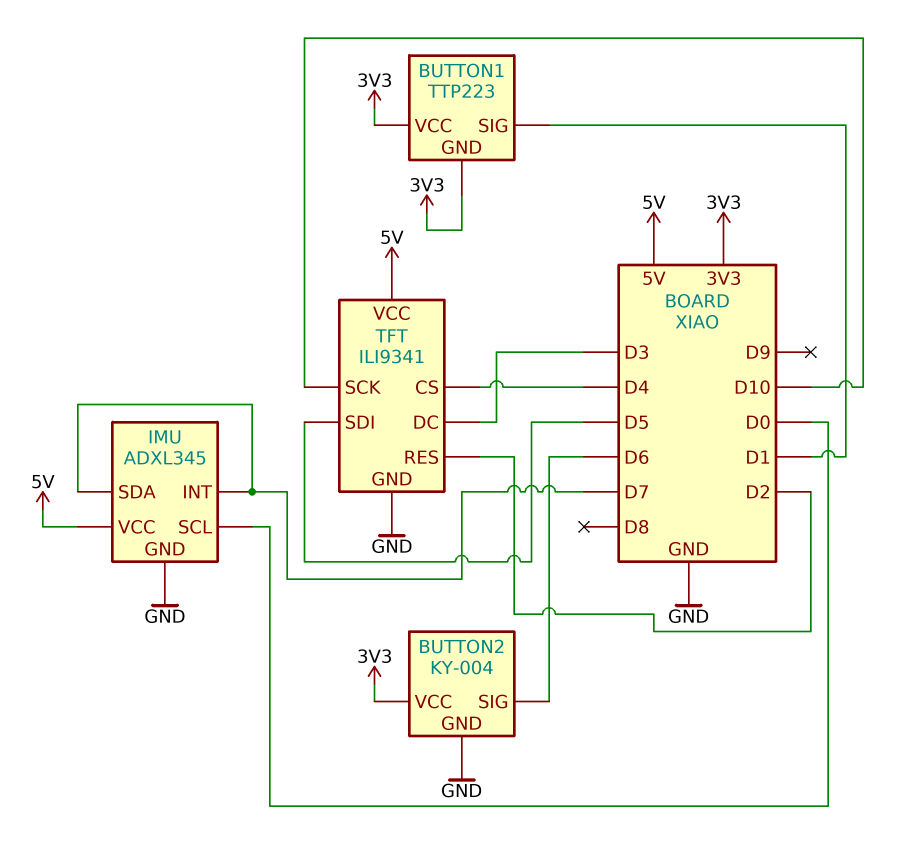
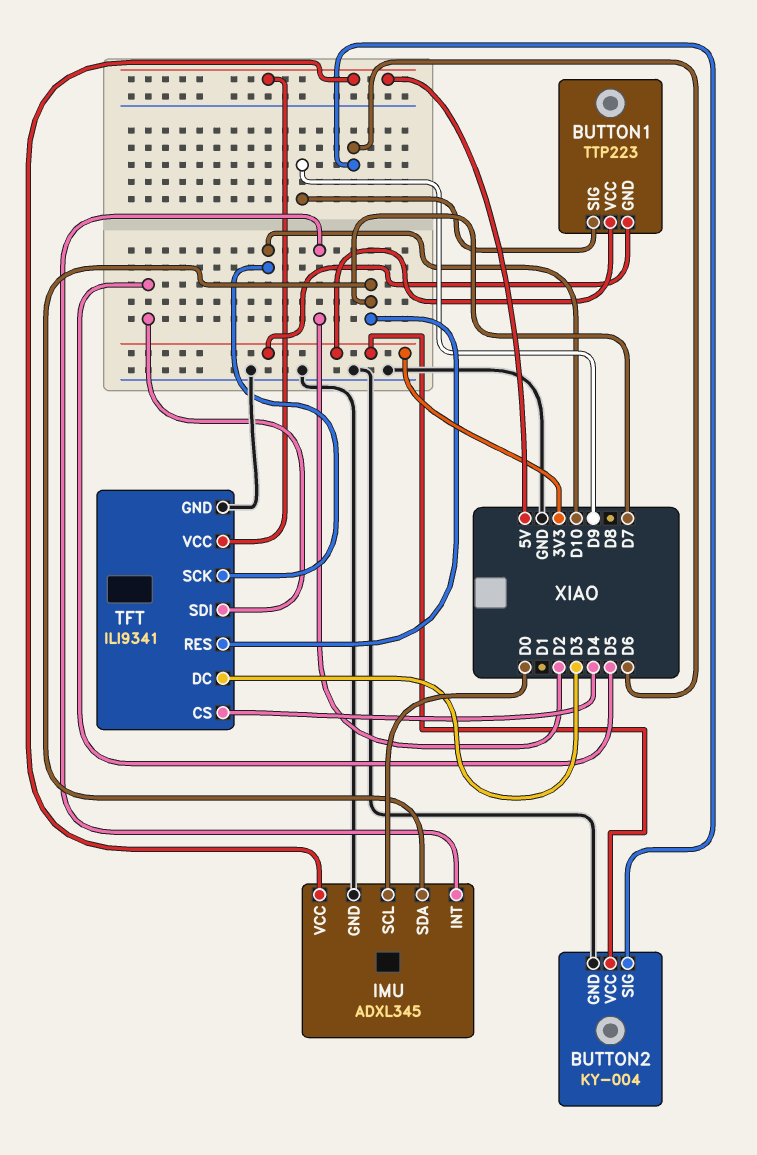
BUTTON1 pin SIG: D1 -> D9
IMU pin INT: D7 -> D2
TFT pin RES: D2 -> D7

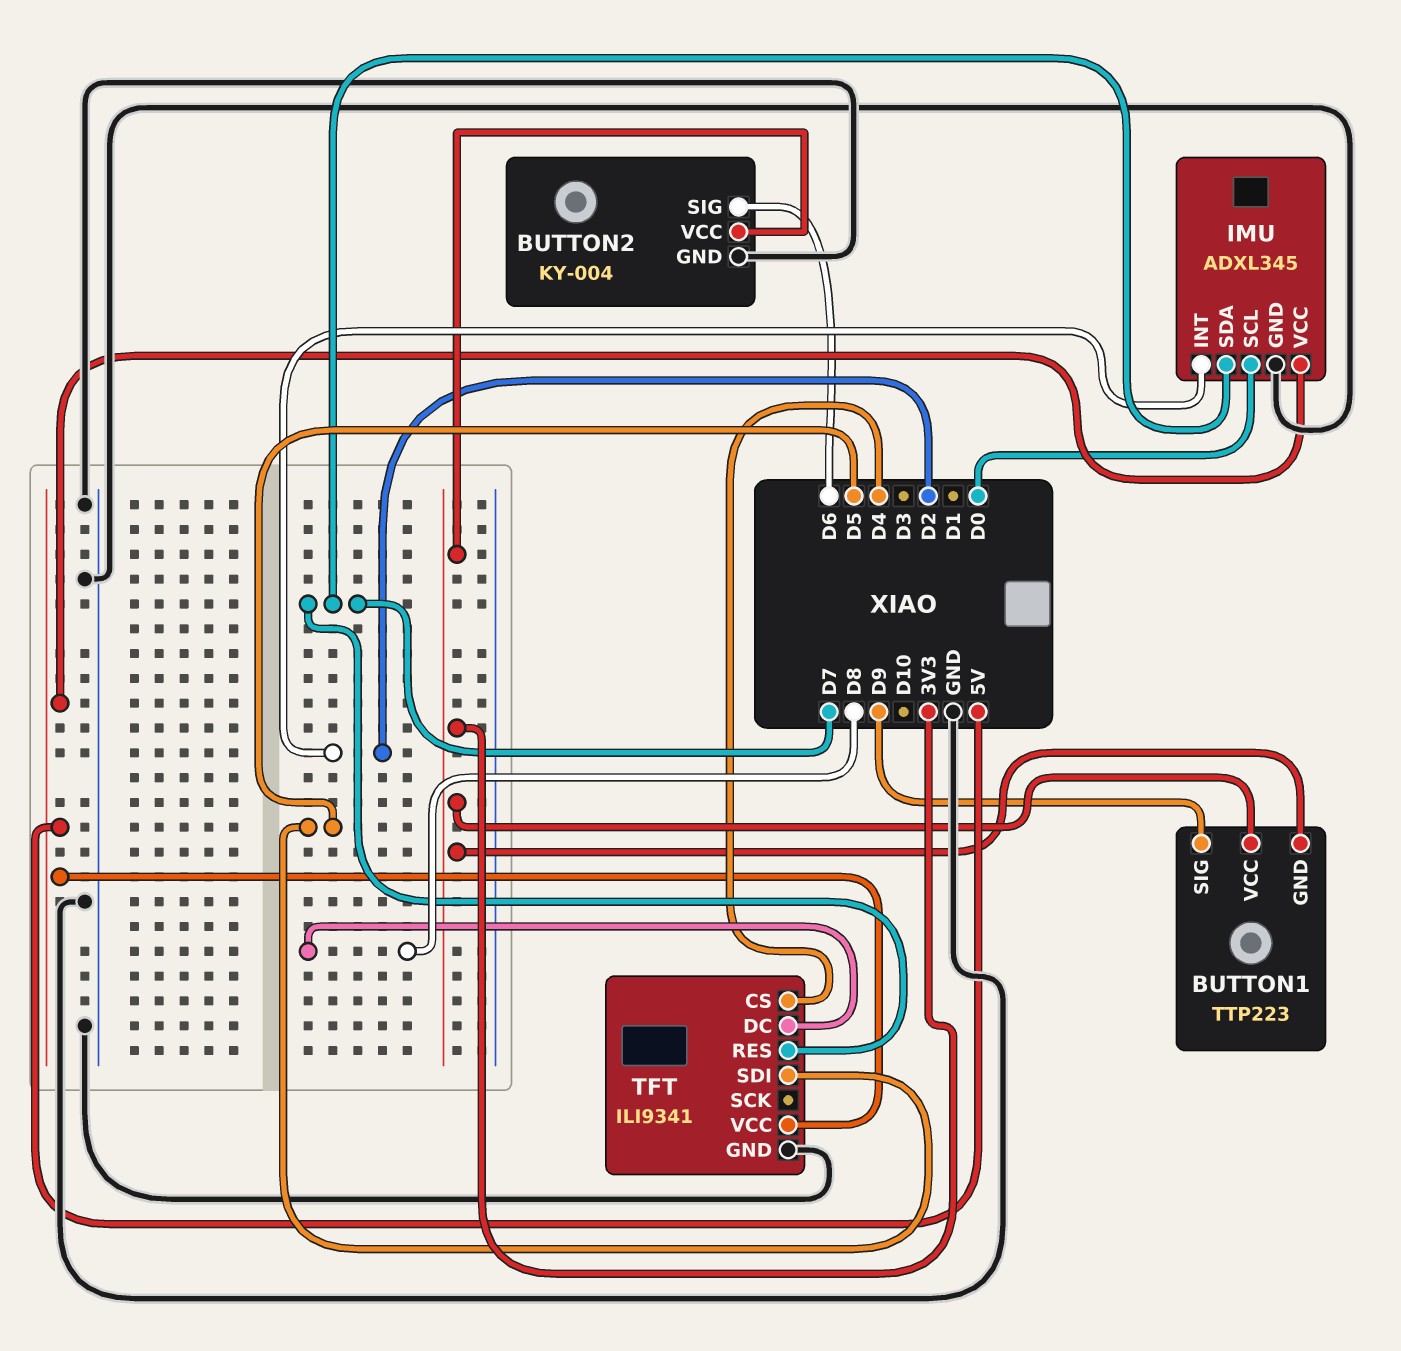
TFT pin DC: D3 -> D8
TFT pin SCK: D10 -> none

